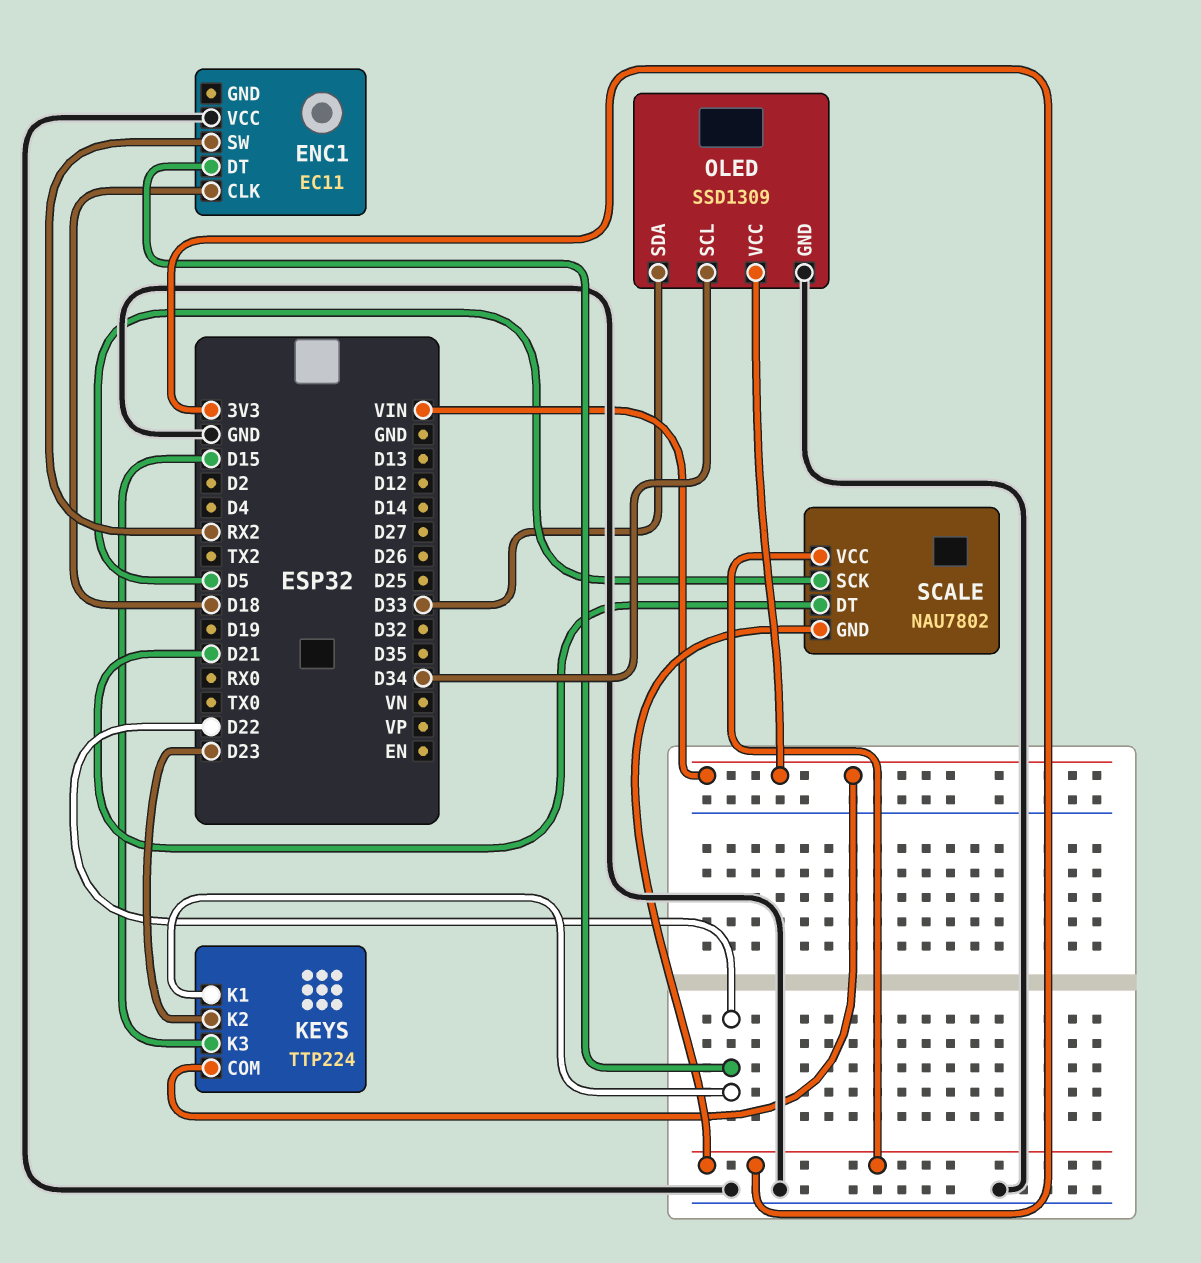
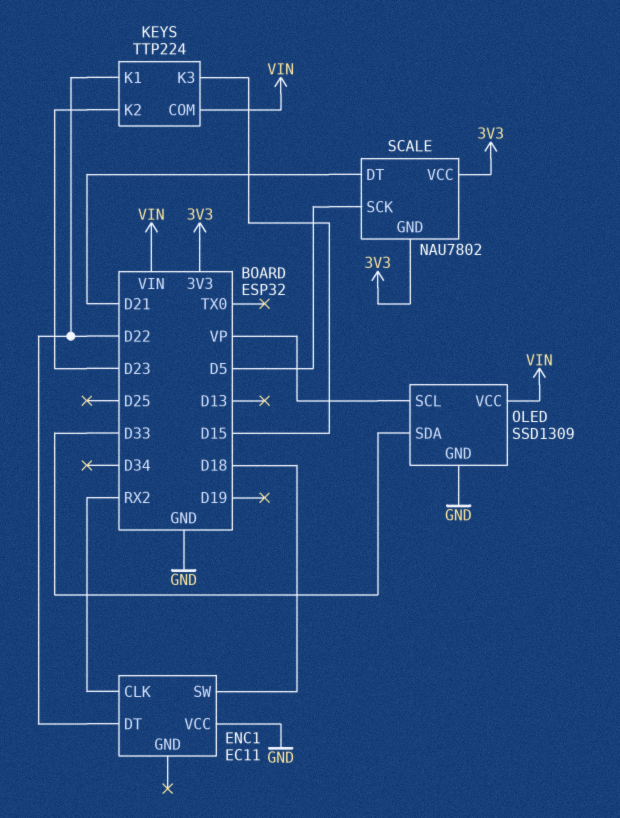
ENC1 pin CLK: D18 -> RX2
ENC1 pin SW: RX2 -> D18
OLED pin SCL: D34 -> VP

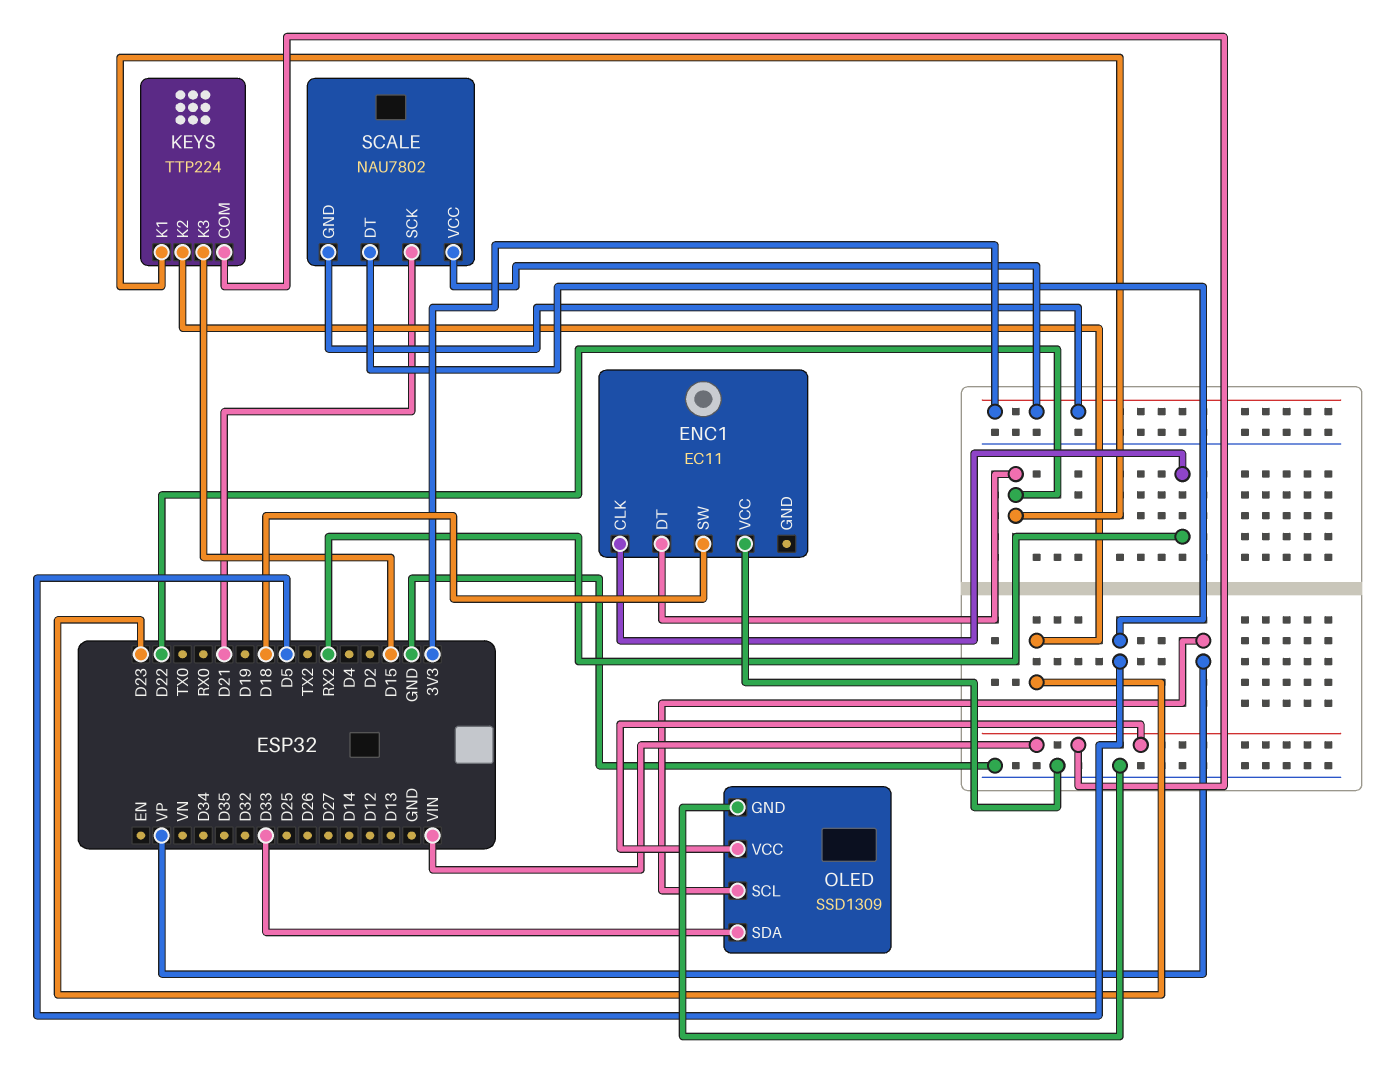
SCALE pin DT: D21 -> D5
SCALE pin SCK: D5 -> D21

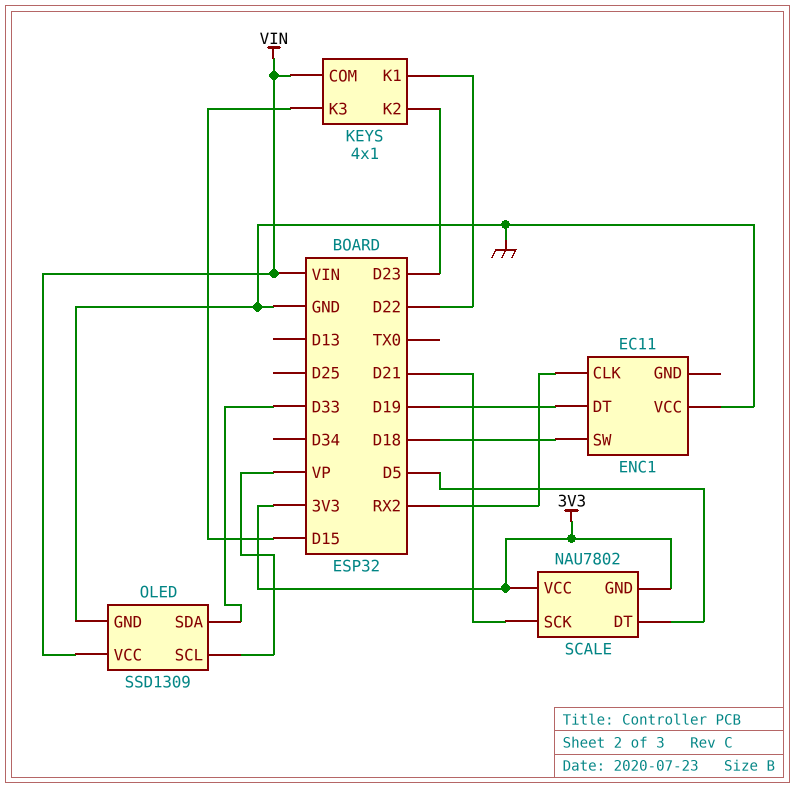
ENC1 pin DT: D22 -> D19
KEYS: TTP224 -> 4x1

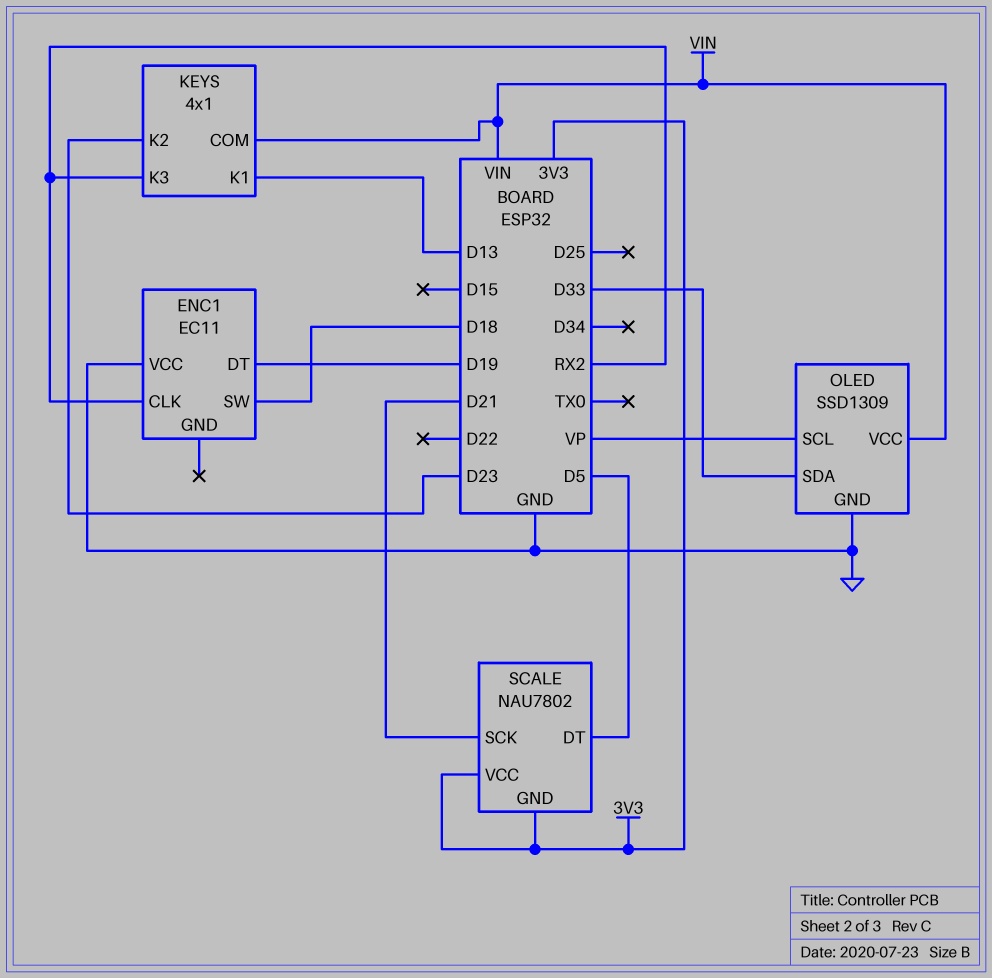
KEYS pin K1: D22 -> D13
KEYS pin K3: D15 -> RX2

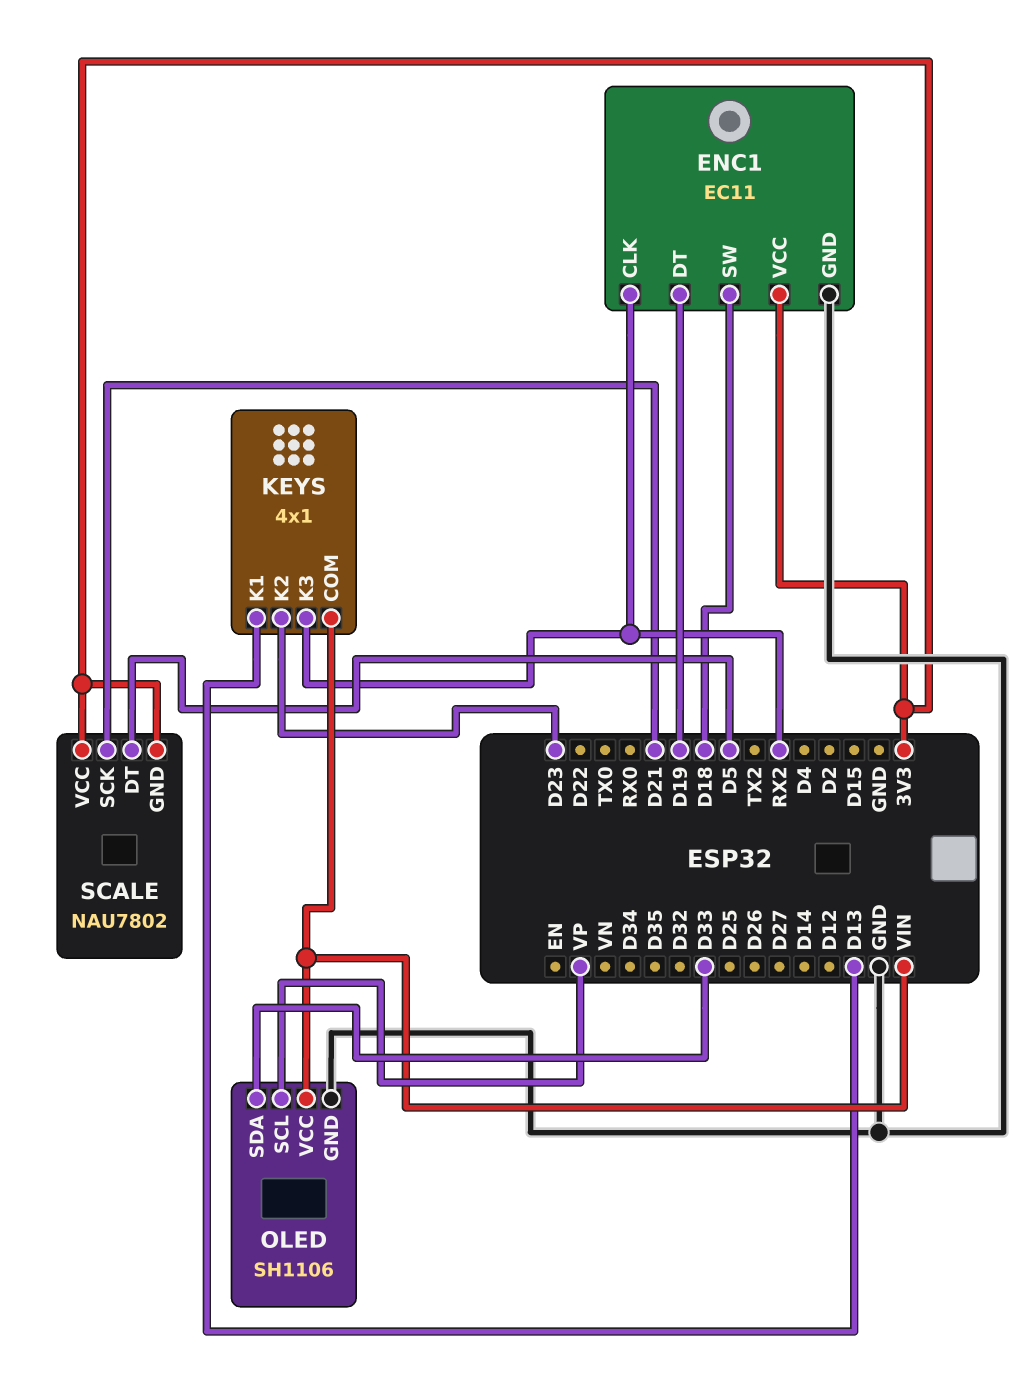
ENC1 pin GND: none -> GND
ENC1 pin VCC: GND -> 3V3
OLED: SSD1309 -> SH1106

